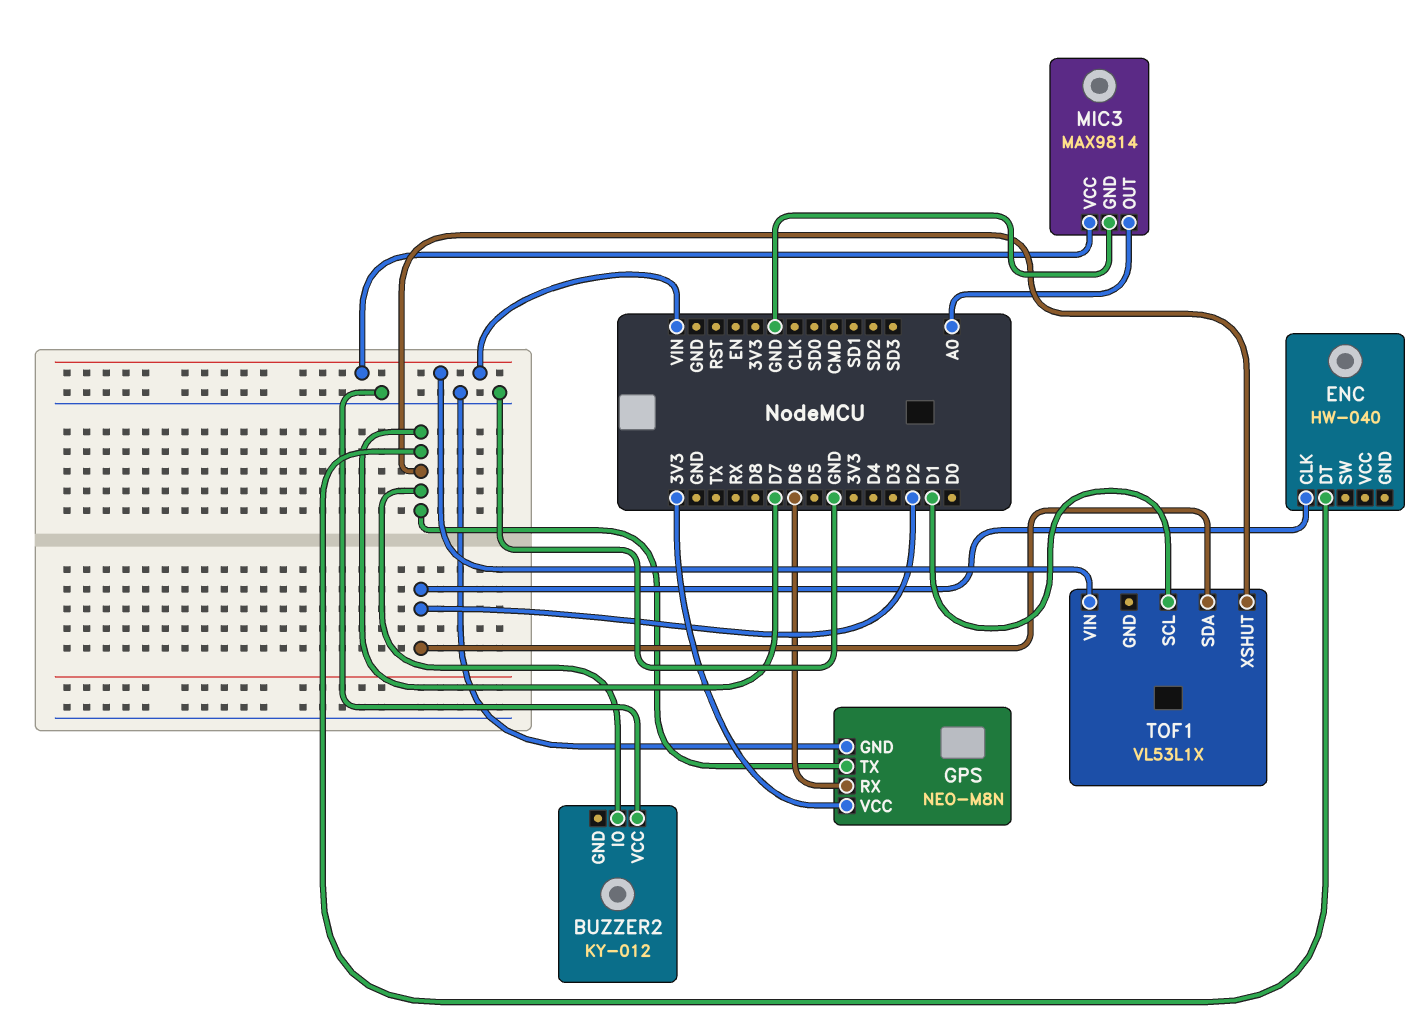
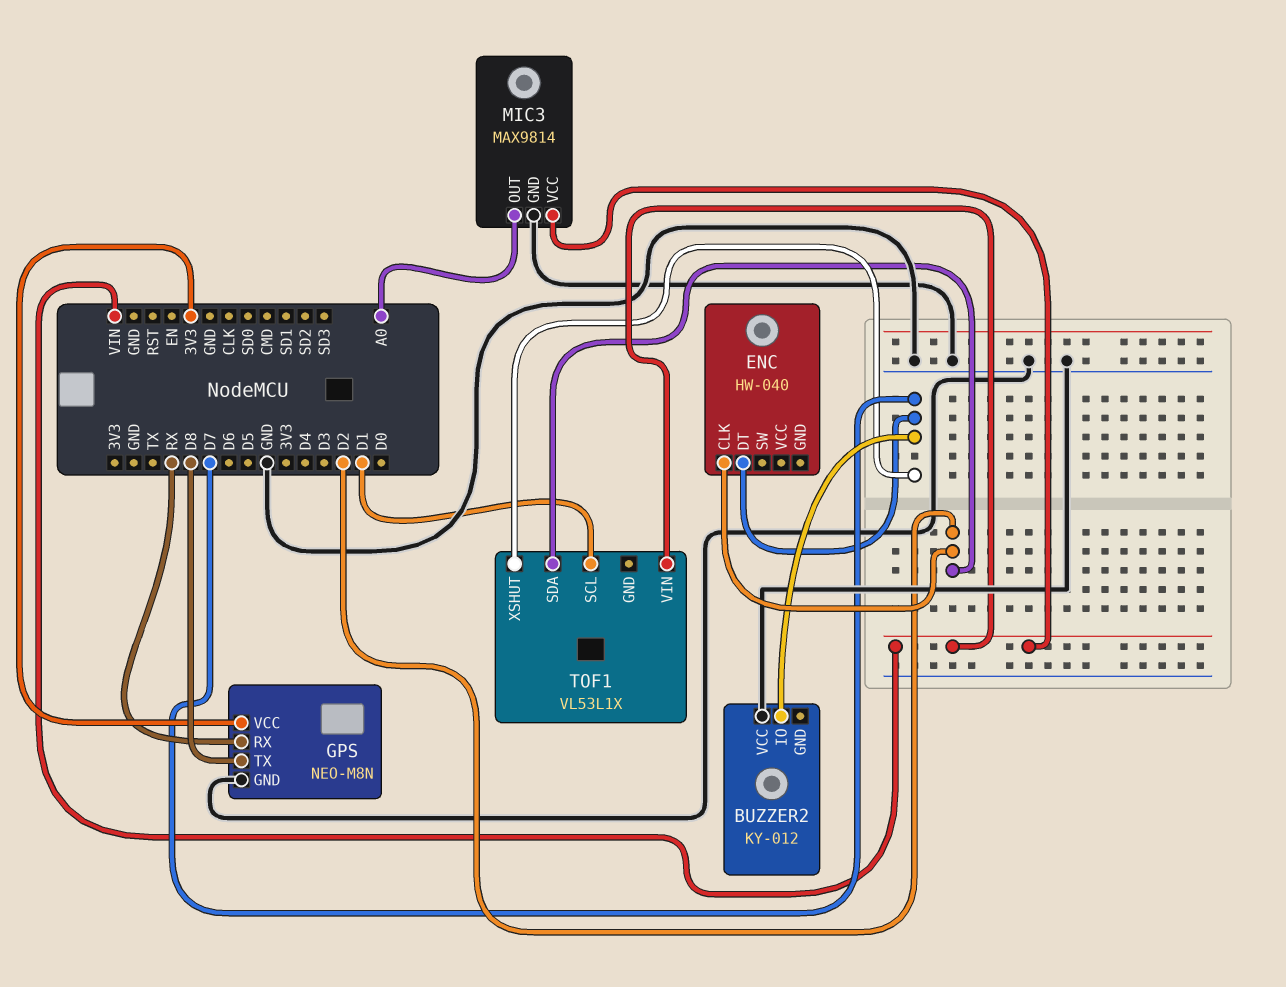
GPS pin RX: D6 -> RX
GPS pin TX: D7 -> D8

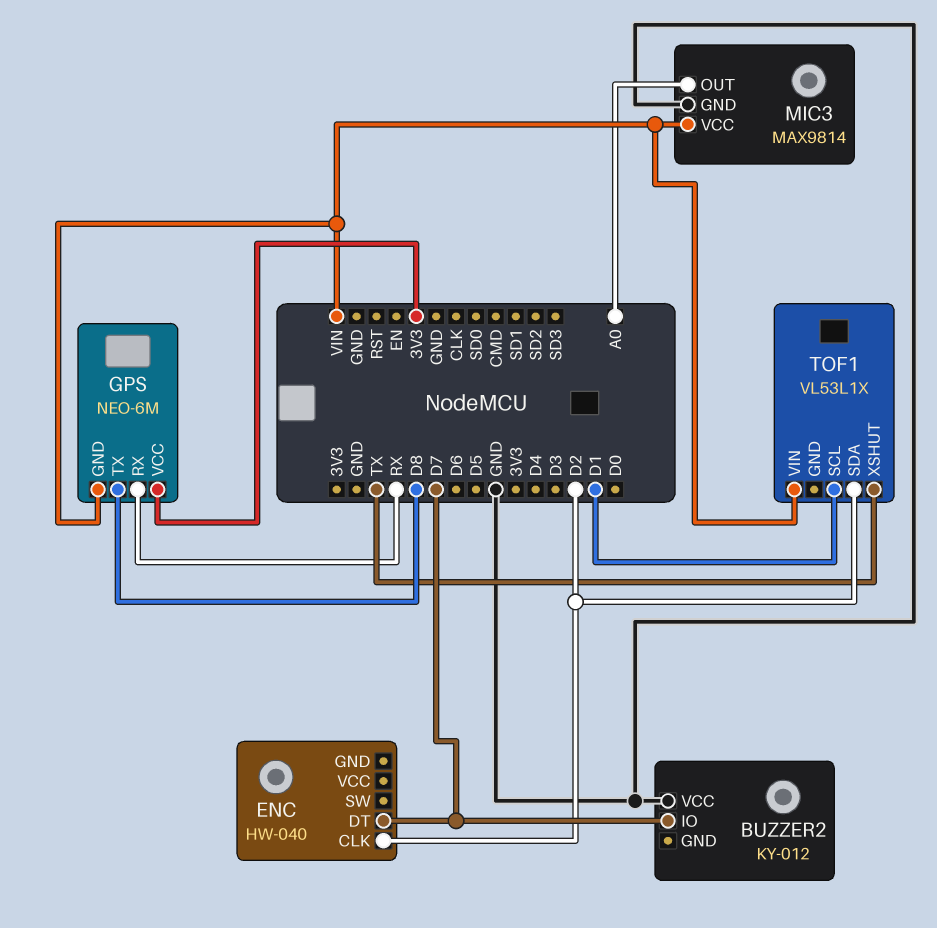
GPS: NEO-M8N -> NEO-6M
GPS pin GND: GND -> VIN
TOF1 pin XSHUT: D7 -> TX

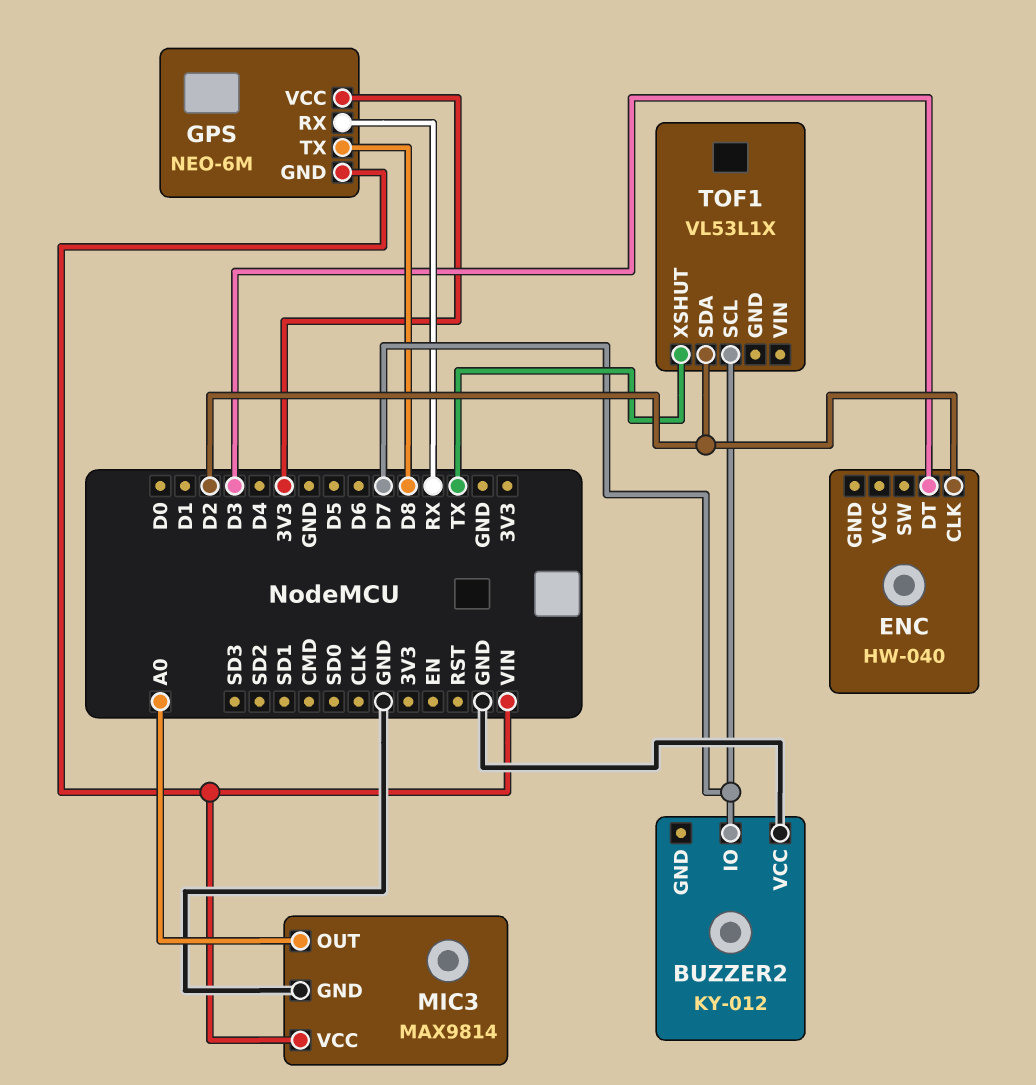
ENC pin DT: D7 -> D3
TOF1 pin SCL: D1 -> D7
TOF1 pin VIN: VIN -> none

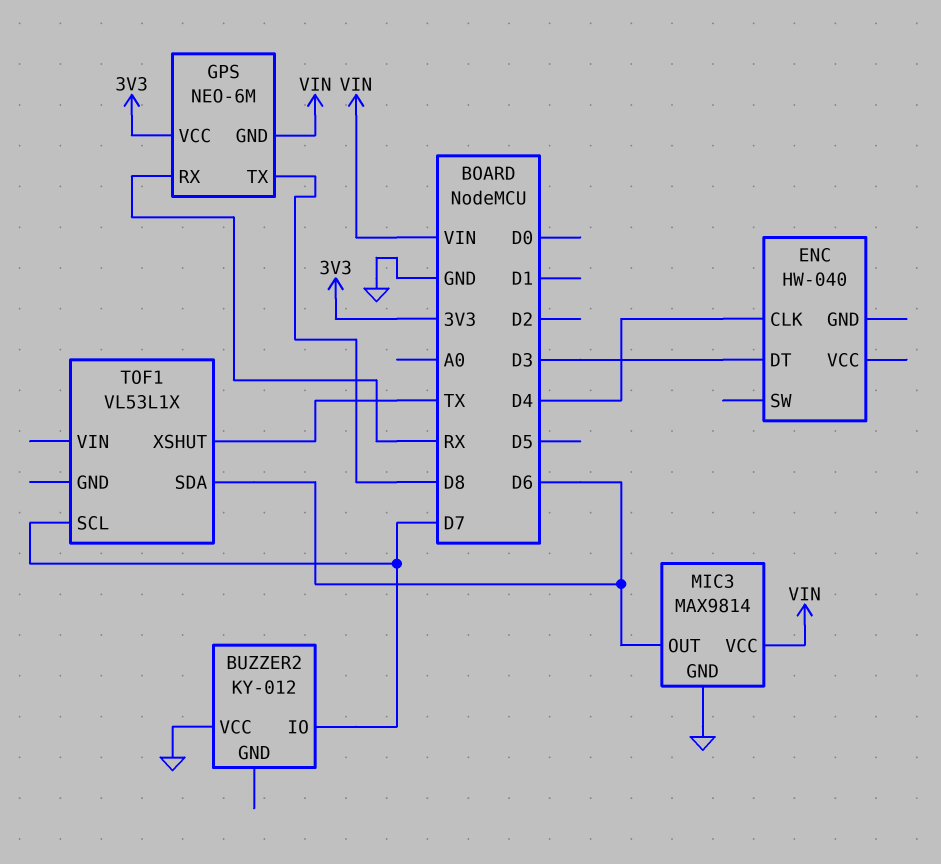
ENC pin CLK: D2 -> D4
MIC3 pin OUT: A0 -> D6
TOF1 pin SDA: D2 -> D6

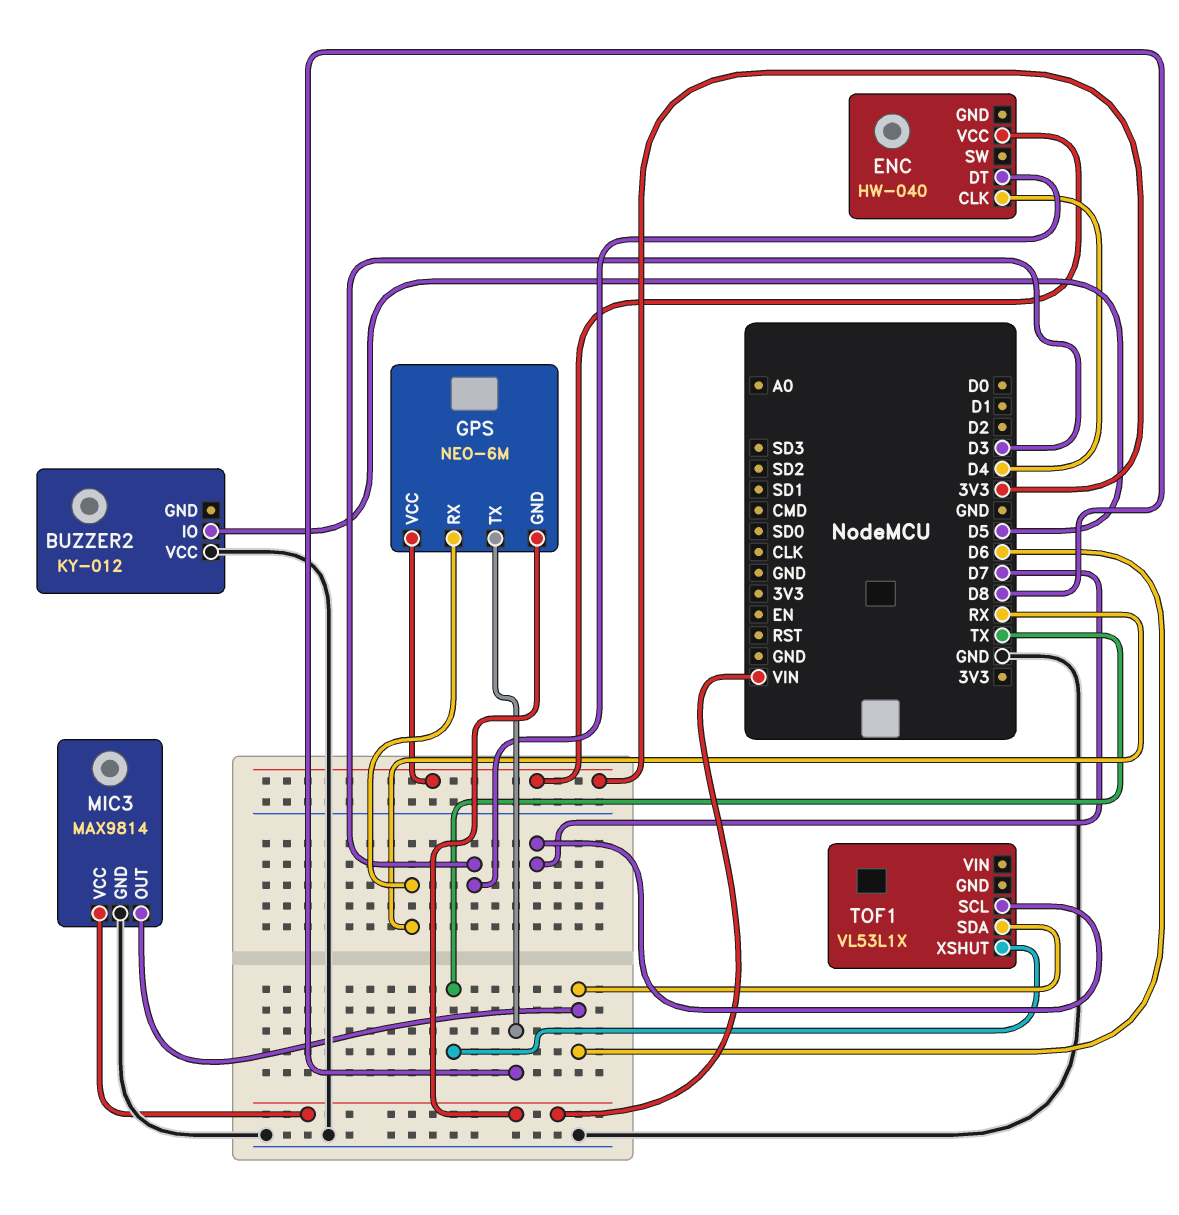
BUZZER2 pin IO: D7 -> D5
ENC pin VCC: none -> 3V3

